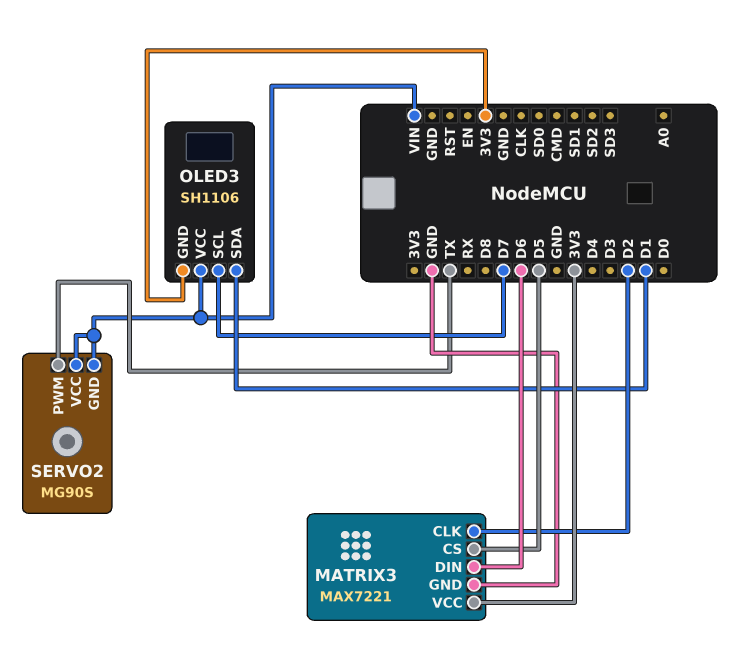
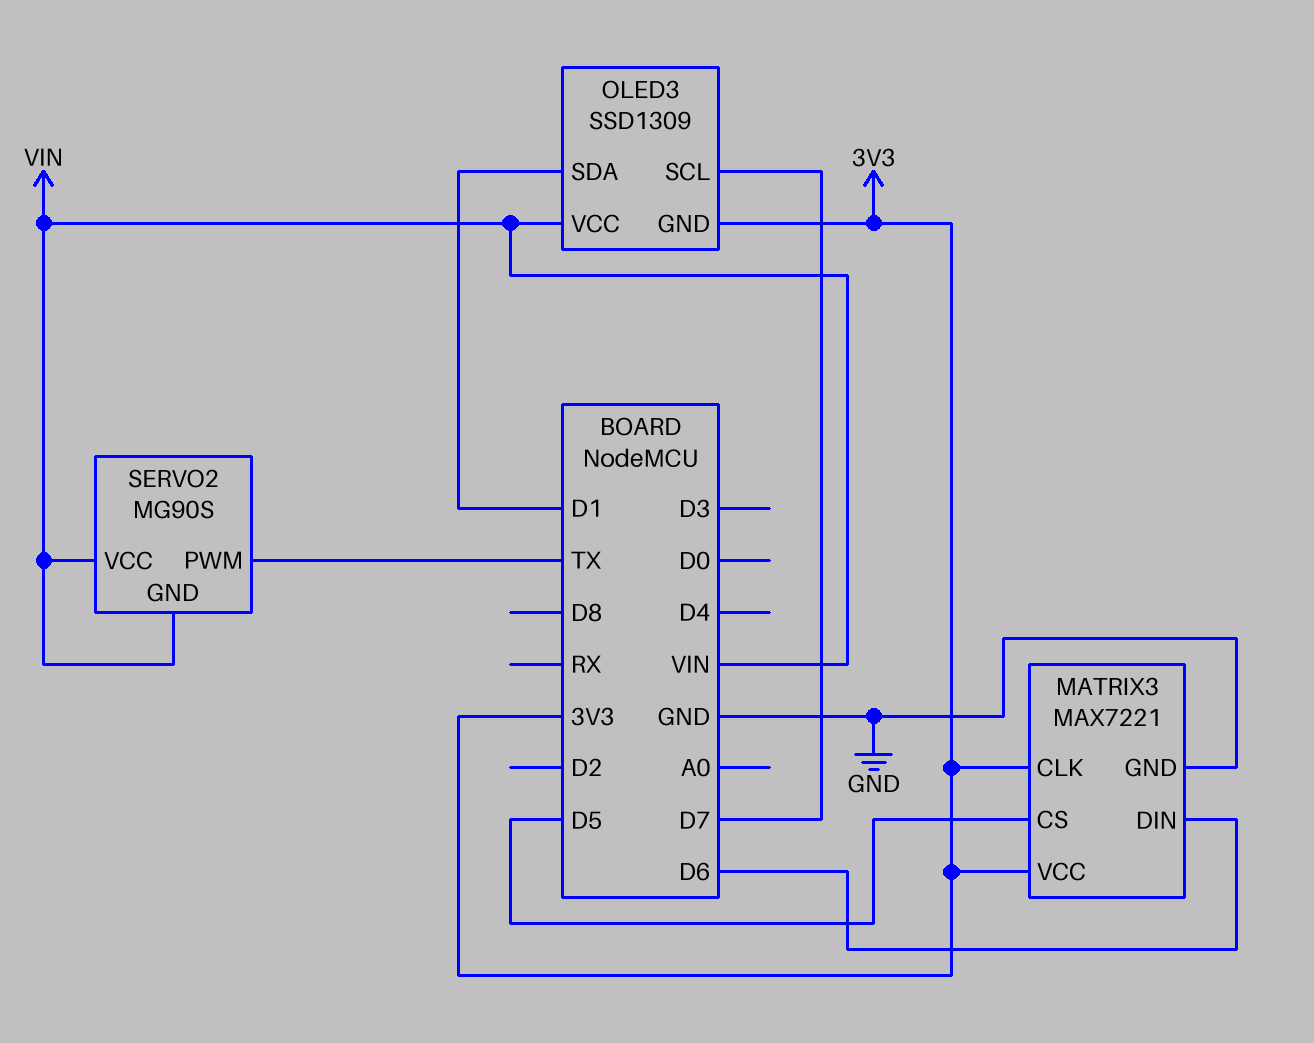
MATRIX3 pin CLK: D2 -> 3V3
OLED3: SH1106 -> SSD1309

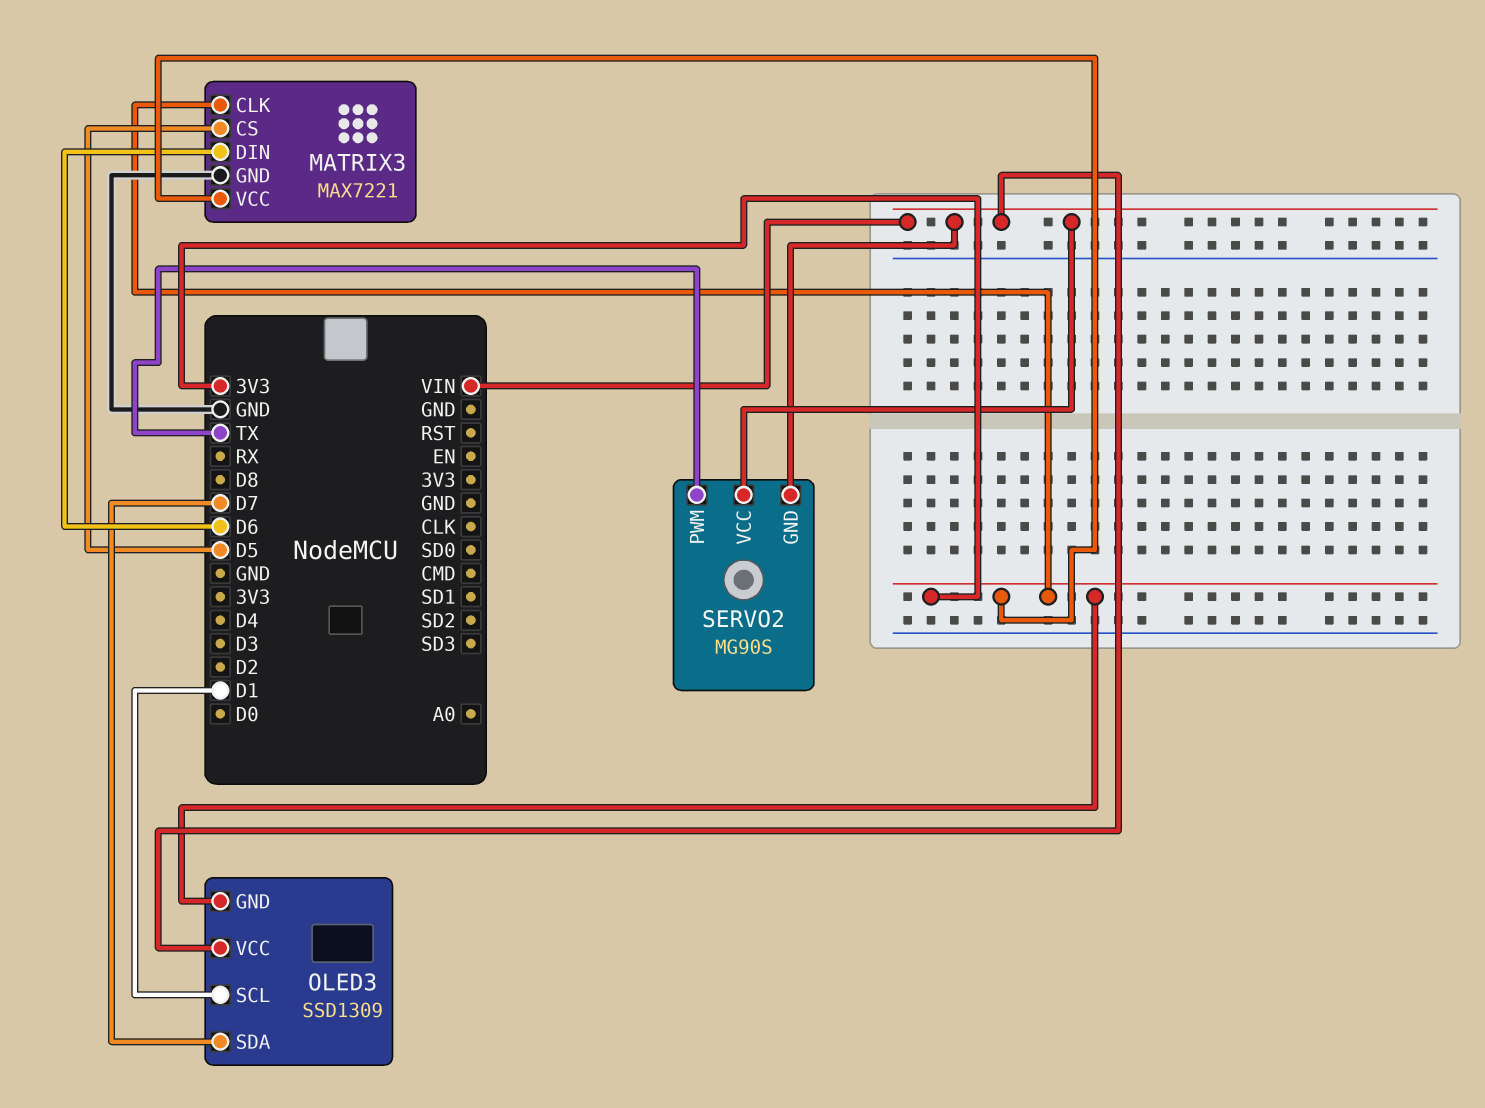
OLED3 pin SCL: D7 -> D1
OLED3 pin SDA: D1 -> D7

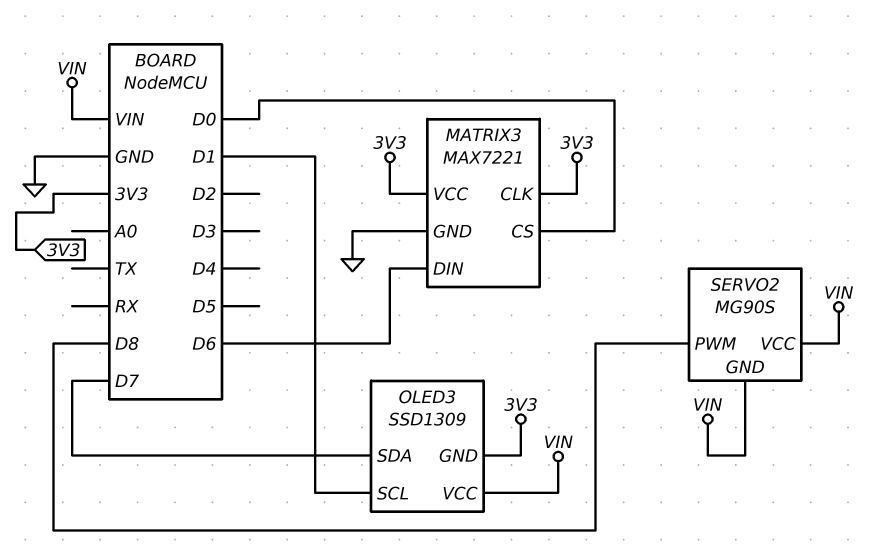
MATRIX3 pin CS: D5 -> D0
SERVO2 pin PWM: TX -> D8

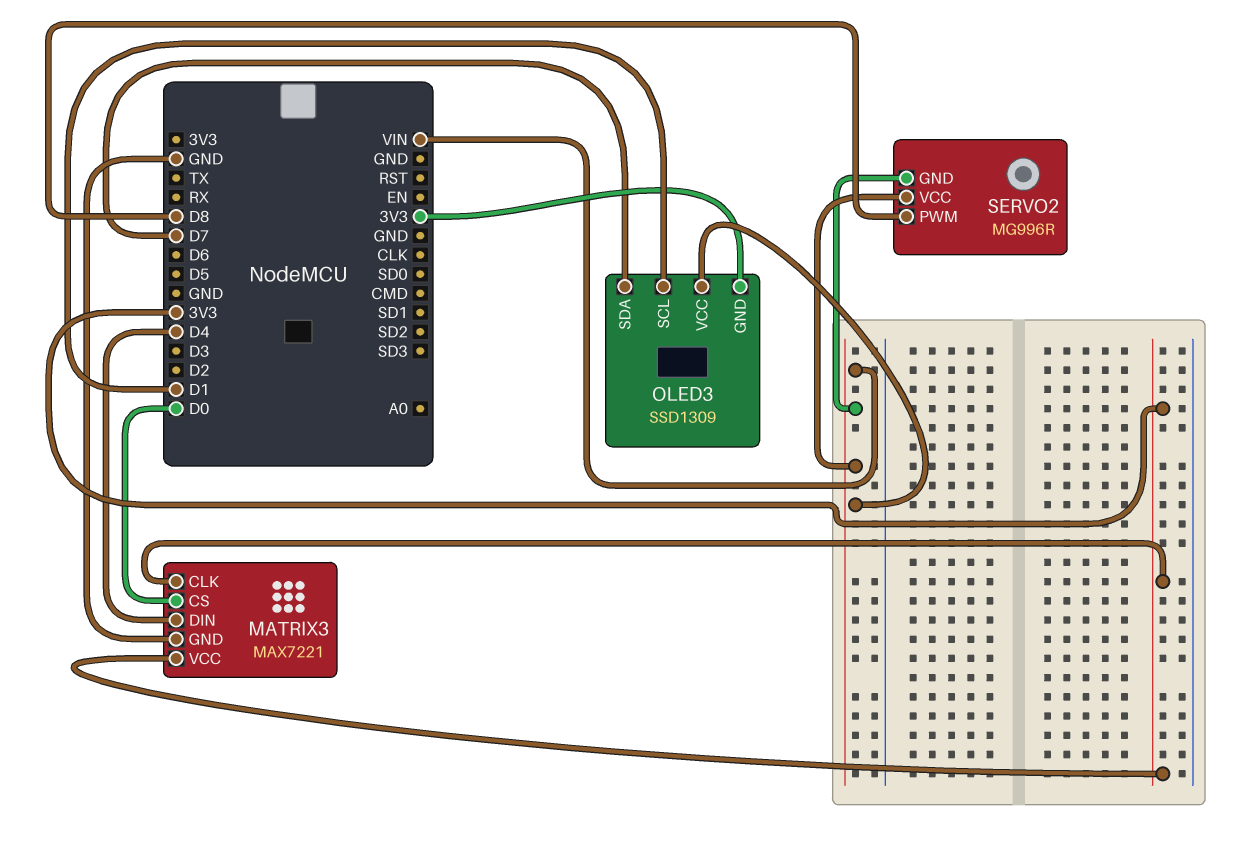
MATRIX3 pin DIN: D6 -> D4
SERVO2: MG90S -> MG996R

